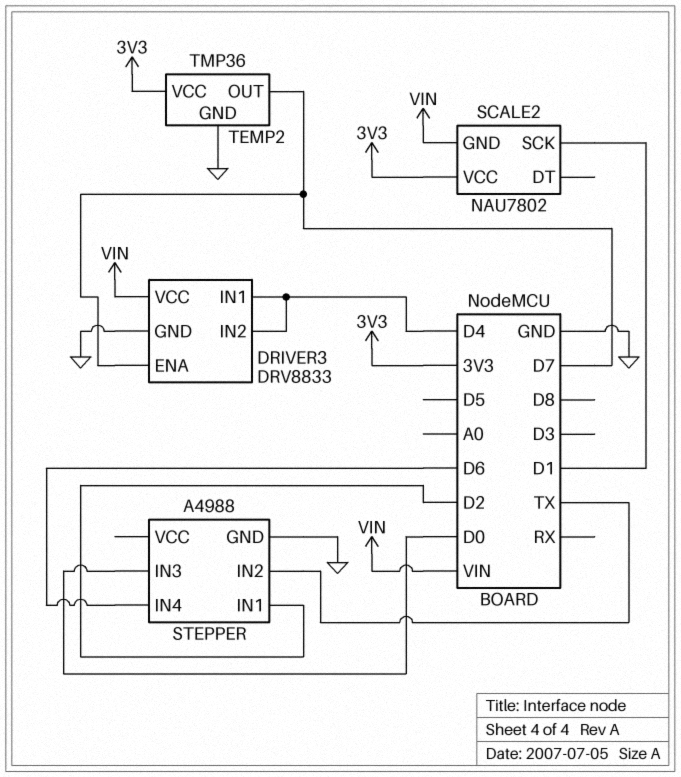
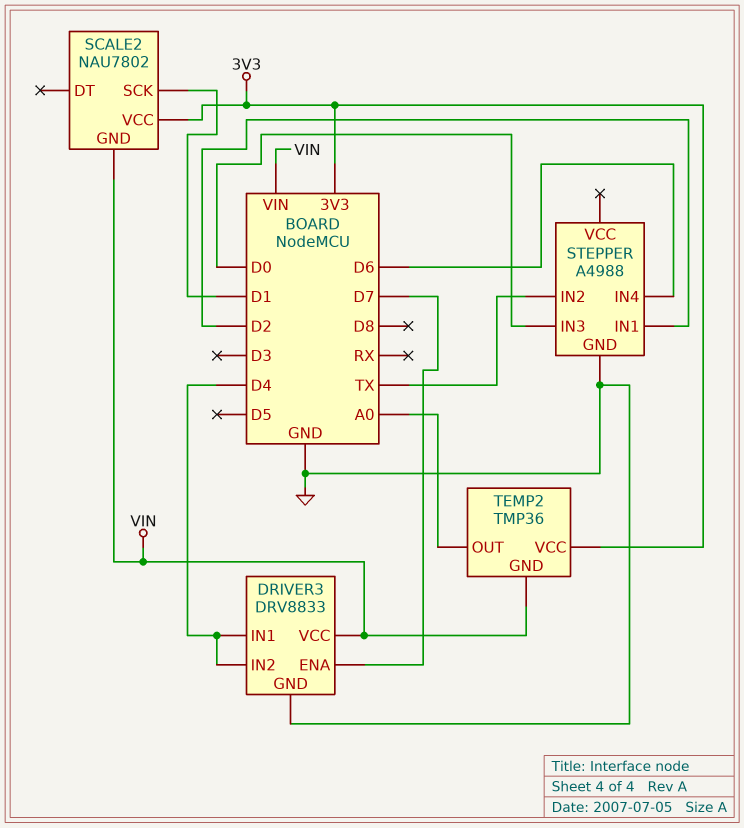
TEMP2 pin GND: GND -> VIN
TEMP2 pin OUT: D7 -> A0

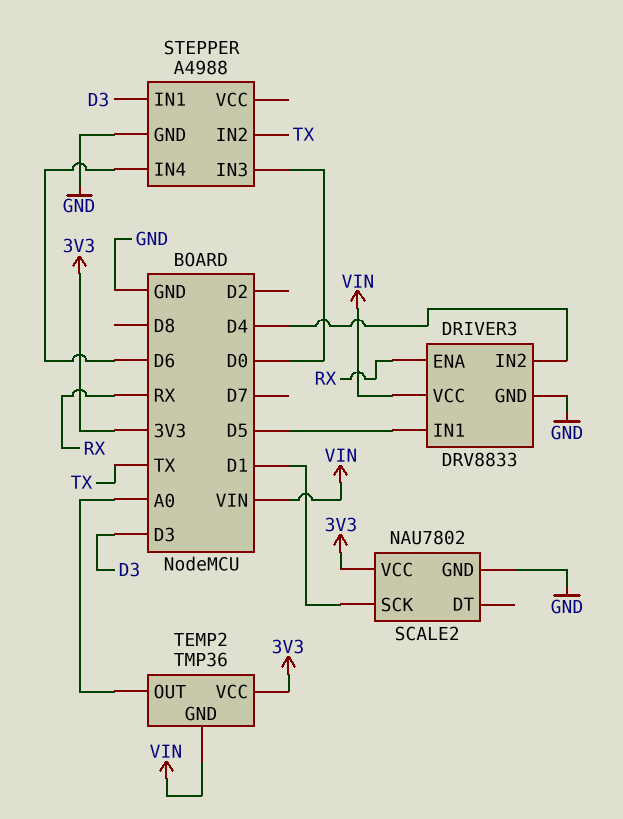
DRIVER3 pin ENA: D7 -> RX
DRIVER3 pin IN1: D4 -> D5
SCALE2 pin GND: VIN -> GND
STEPPER pin IN1: D2 -> D3

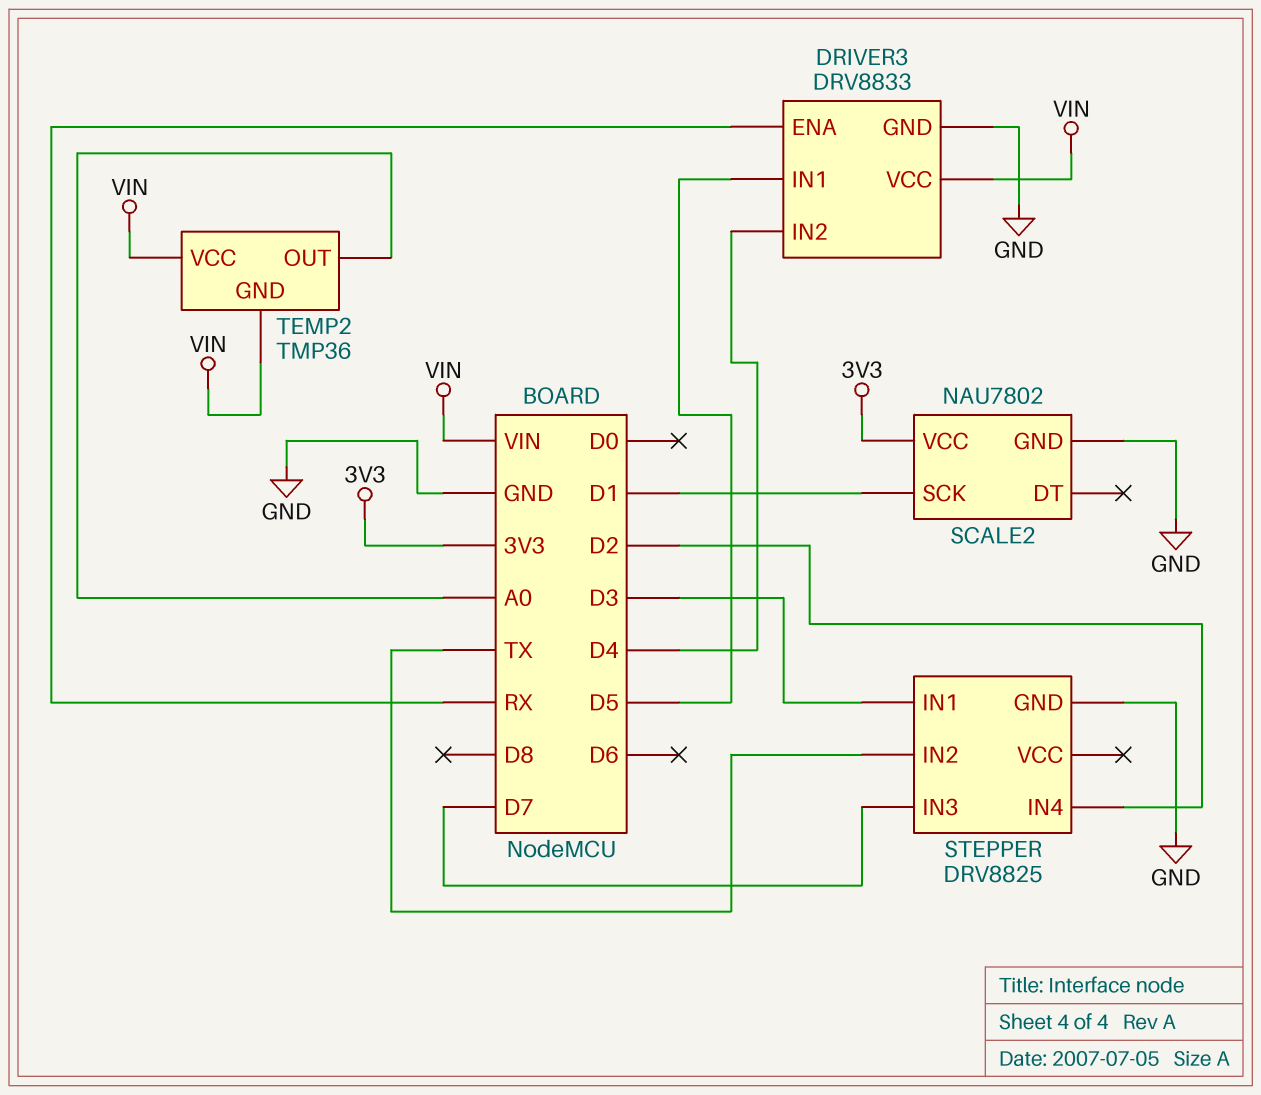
STEPPER: A4988 -> DRV8825
STEPPER pin IN3: D0 -> D7
STEPPER pin IN4: D6 -> D2
TEMP2 pin VCC: 3V3 -> VIN

